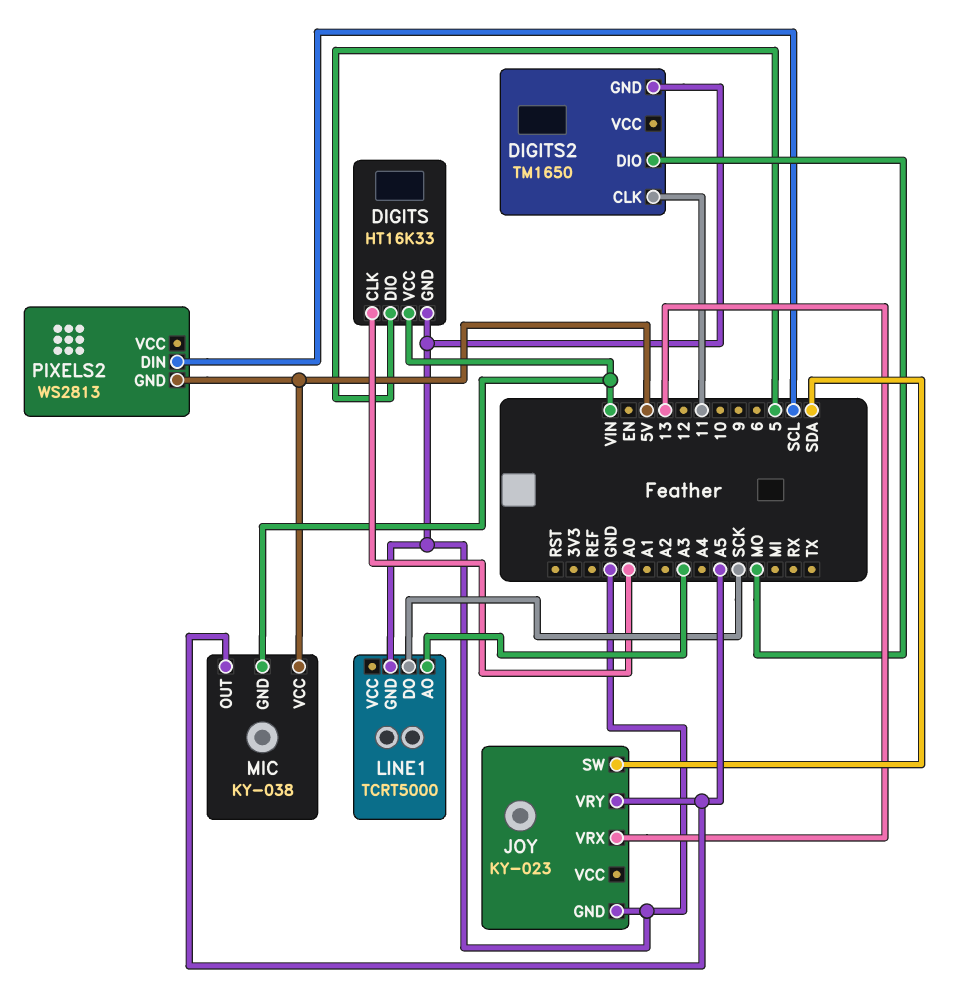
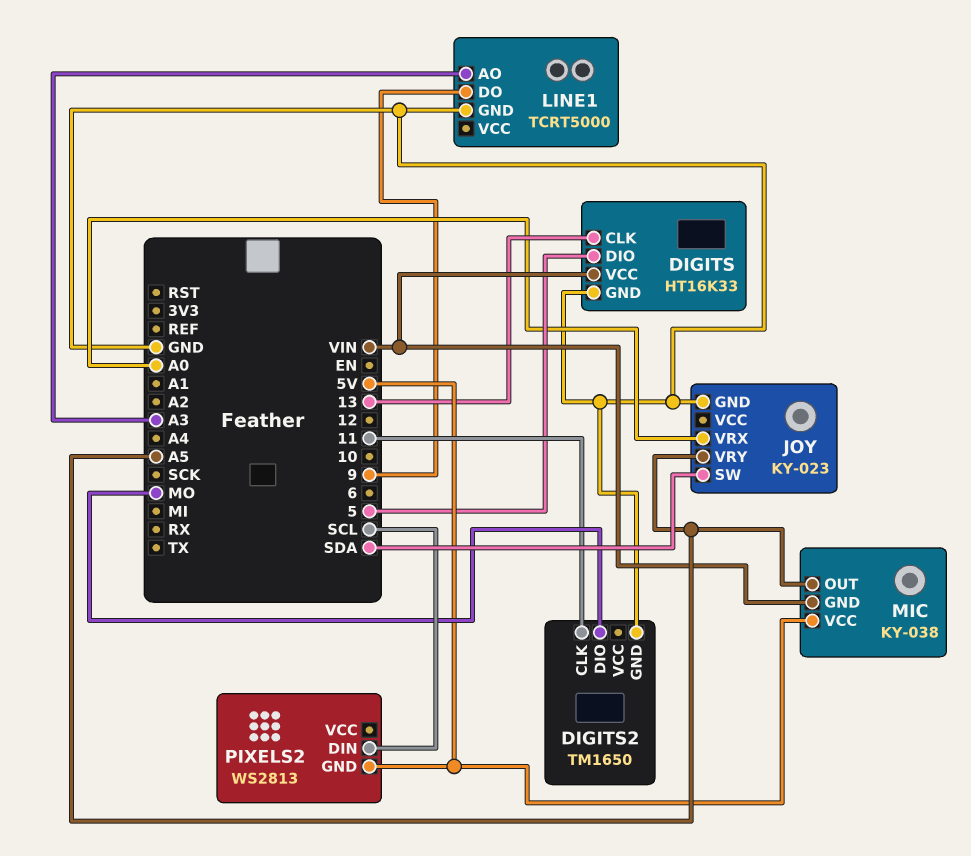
DIGITS pin CLK: A0 -> 13
JOY pin VRX: 13 -> A0
LINE1 pin DO: SCK -> 9

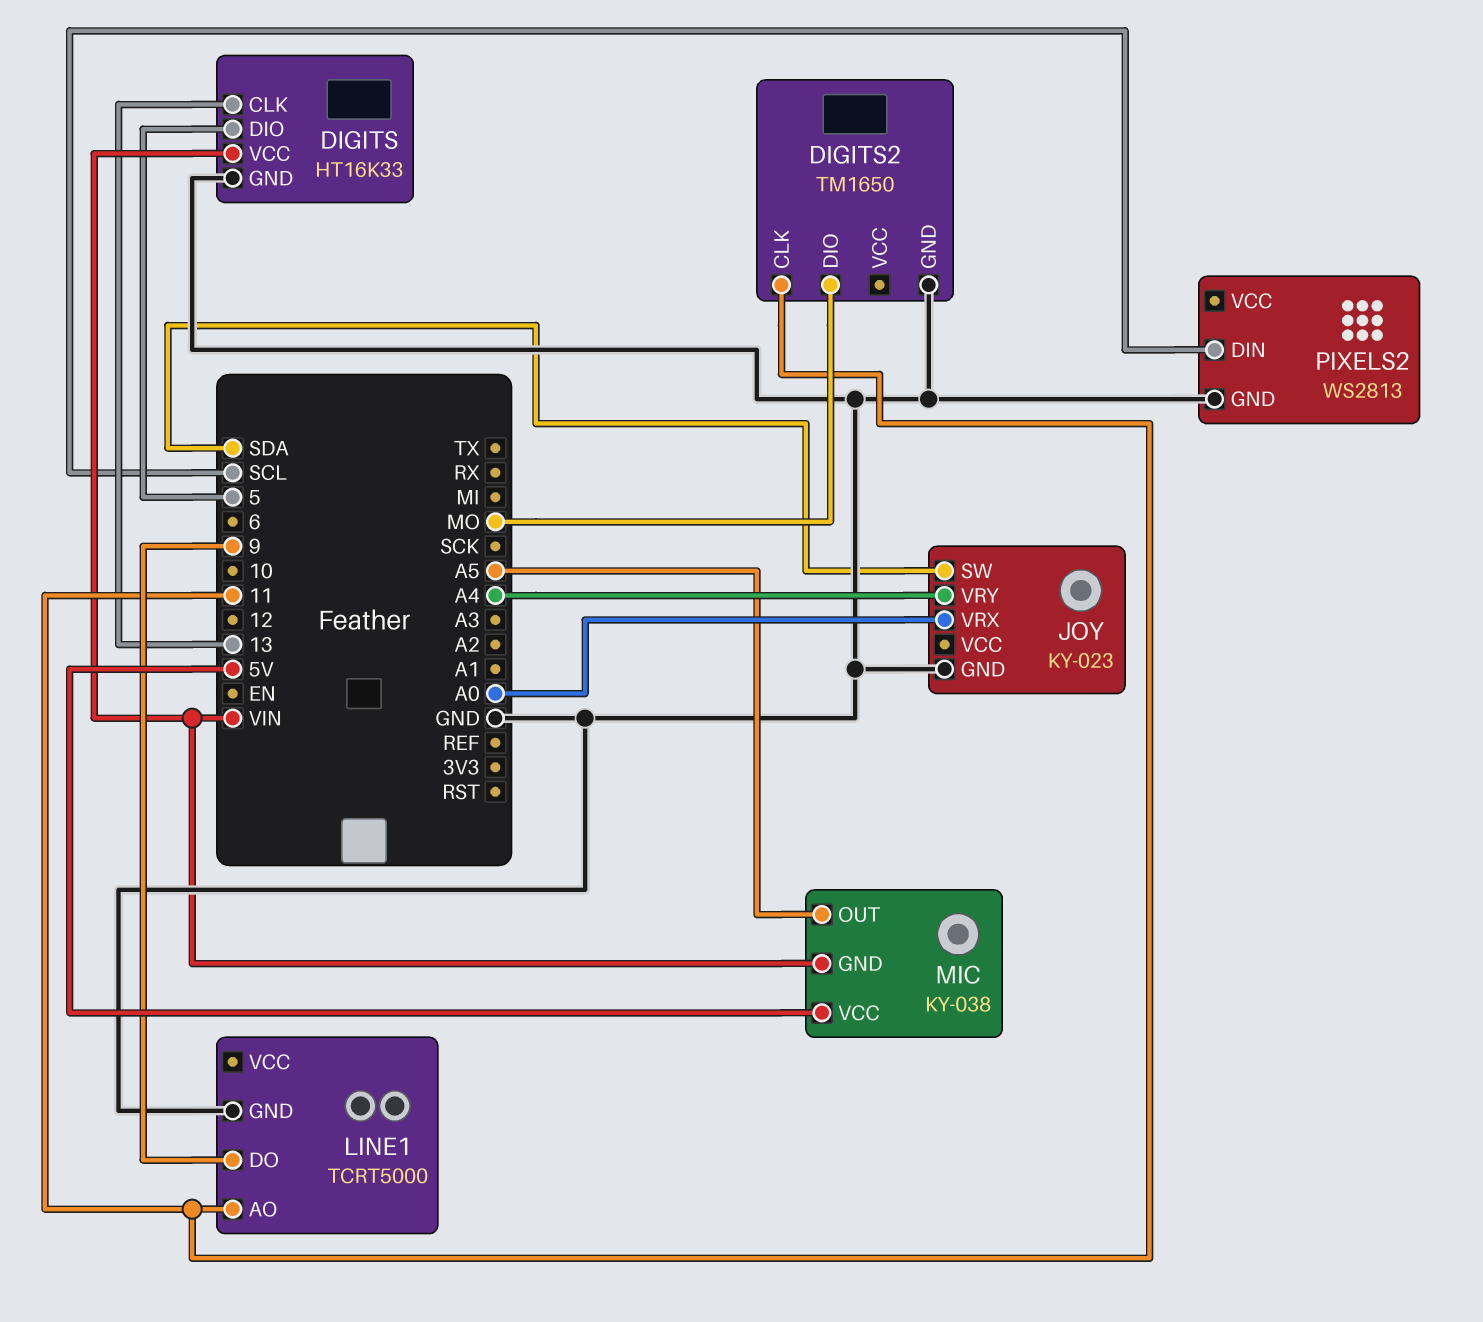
JOY pin VRY: A5 -> A4
LINE1 pin AO: A3 -> 11
PIXELS2 pin GND: 5V -> GND

